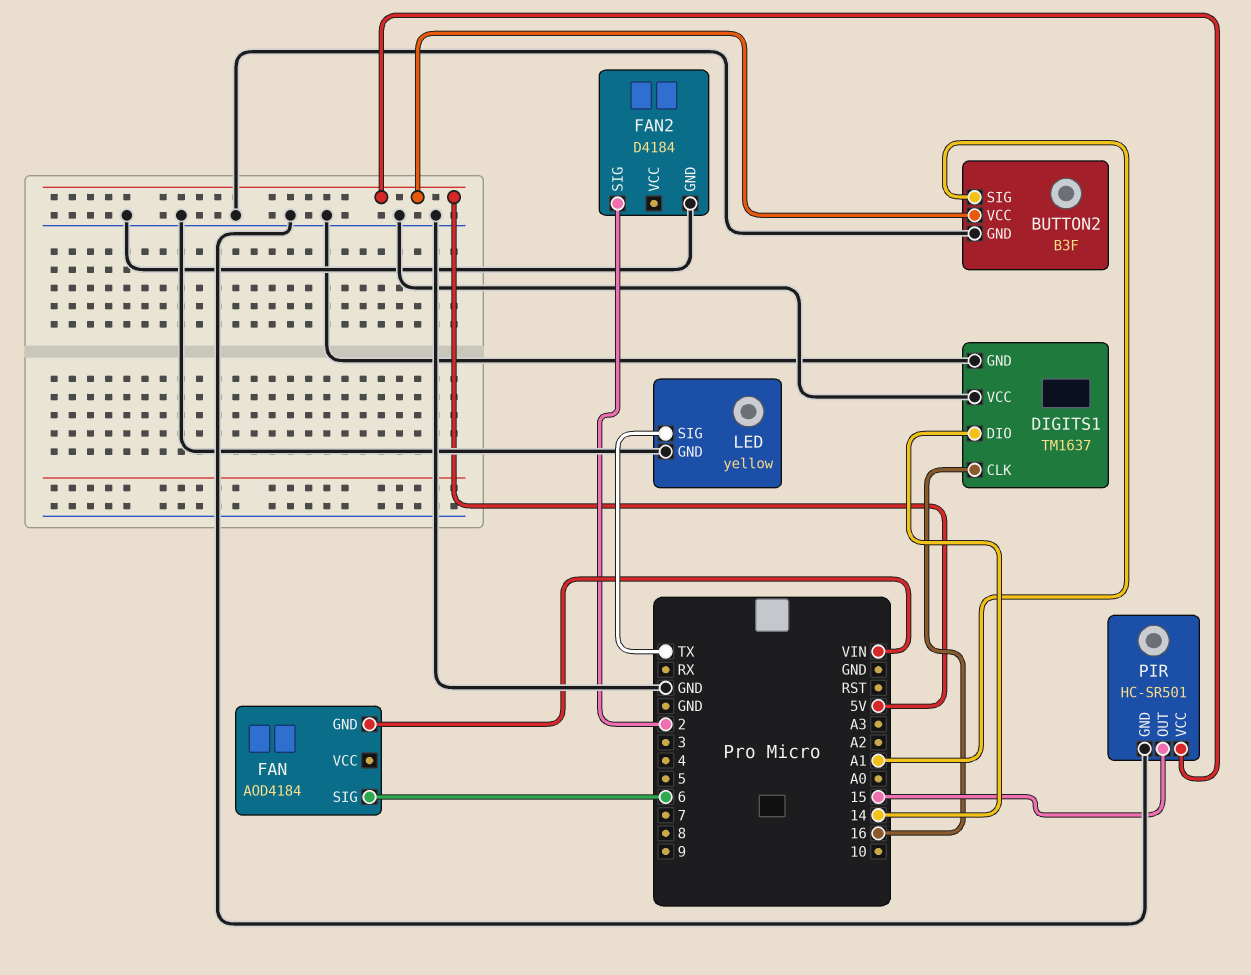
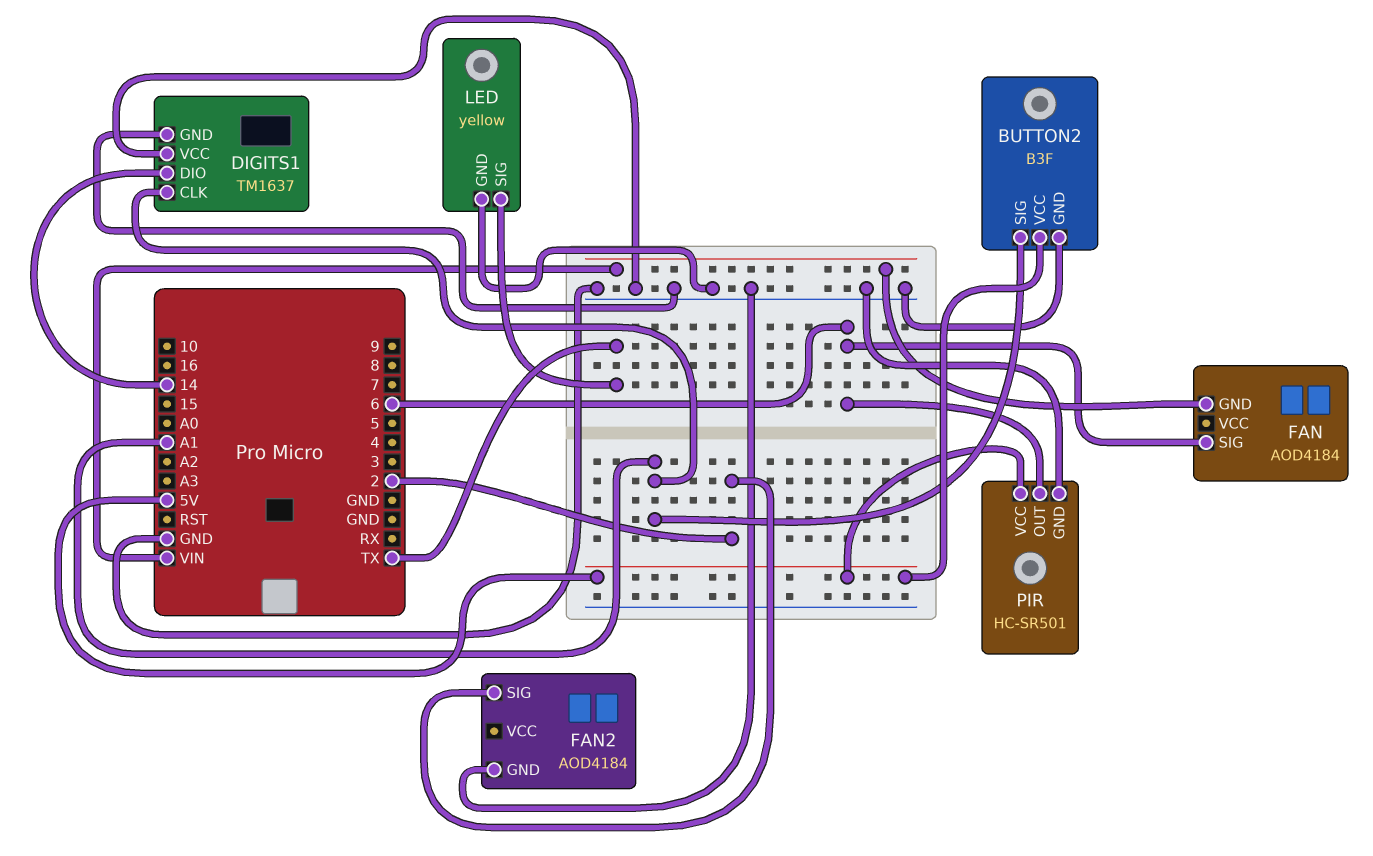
DIGITS1 pin CLK: 16 -> A1
FAN2: D4184 -> AOD4184
PIR pin OUT: 15 -> 6

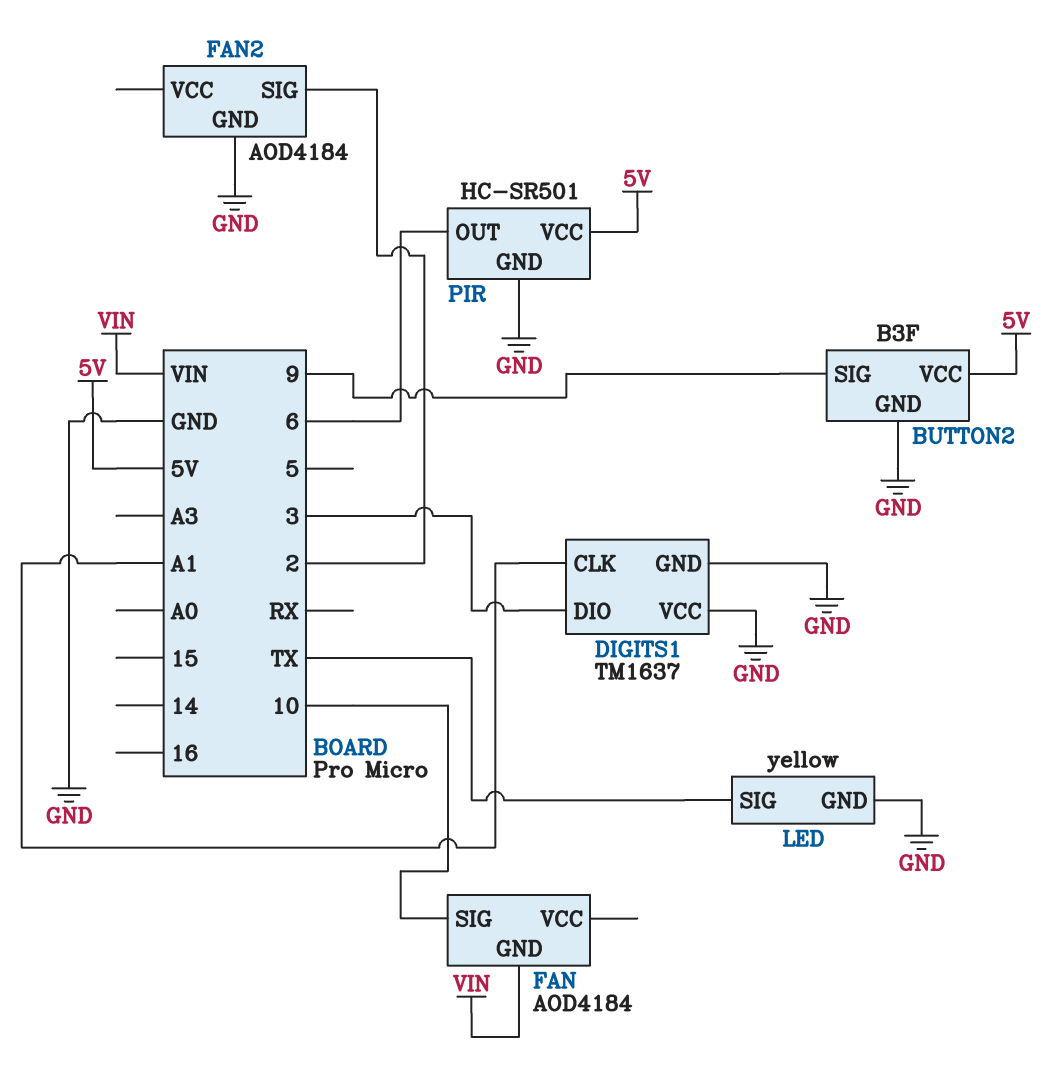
BUTTON2 pin SIG: A1 -> 9
DIGITS1 pin DIO: 14 -> 3
FAN pin SIG: 6 -> 10

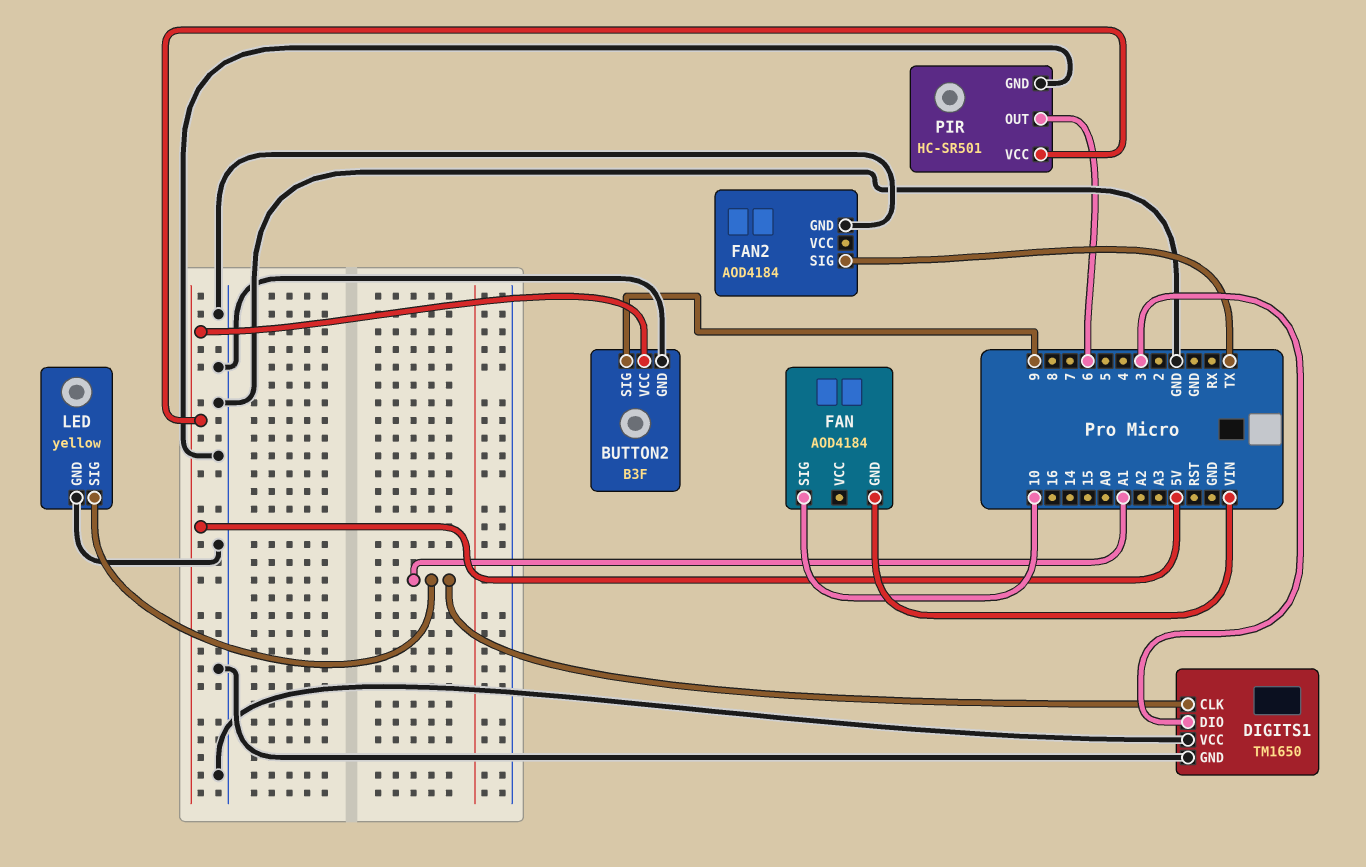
DIGITS1: TM1637 -> TM1650
FAN2 pin SIG: 2 -> TX
LED pin SIG: TX -> A1

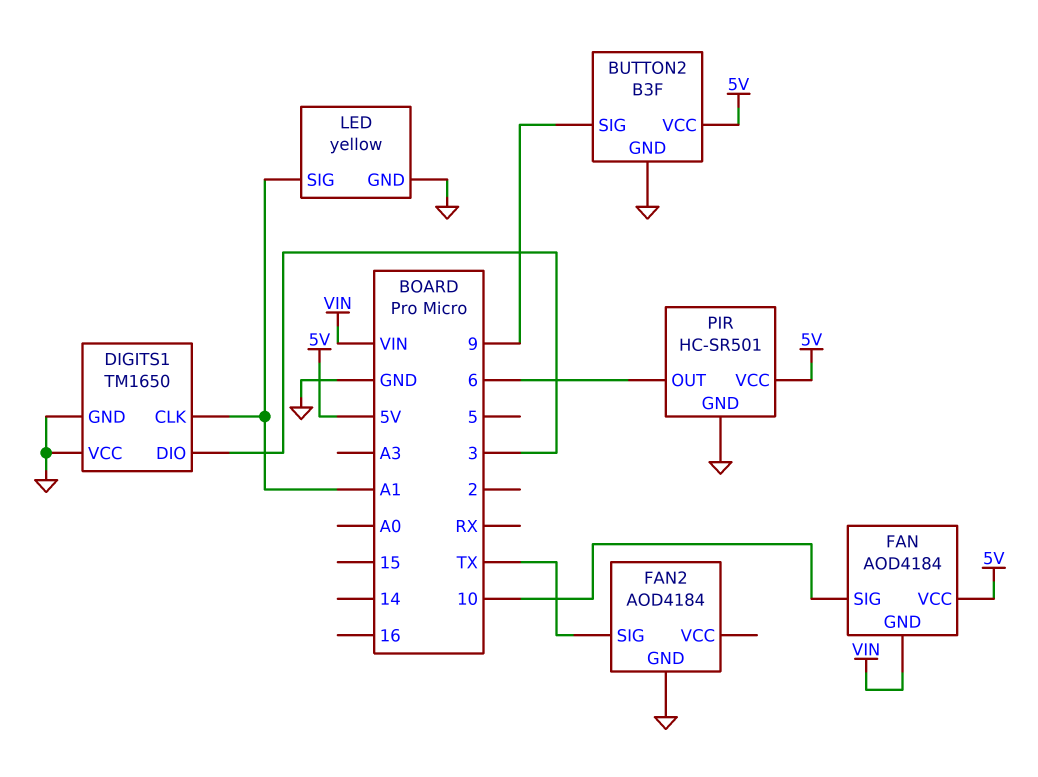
FAN pin VCC: none -> 5V

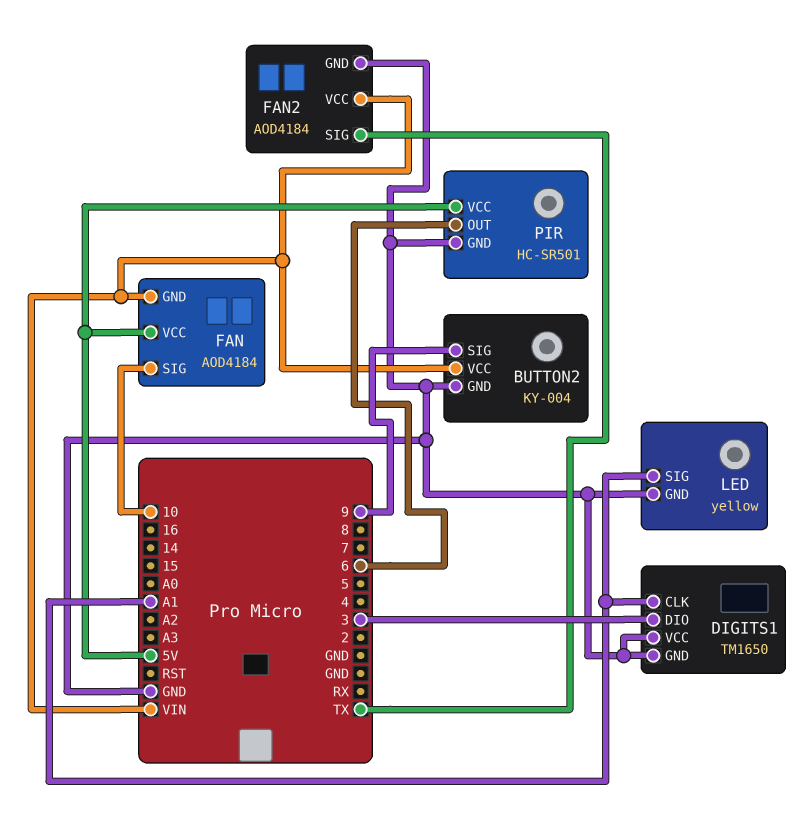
BUTTON2: B3F -> KY-004
BUTTON2 pin VCC: 5V -> VIN
FAN2 pin VCC: none -> VIN

